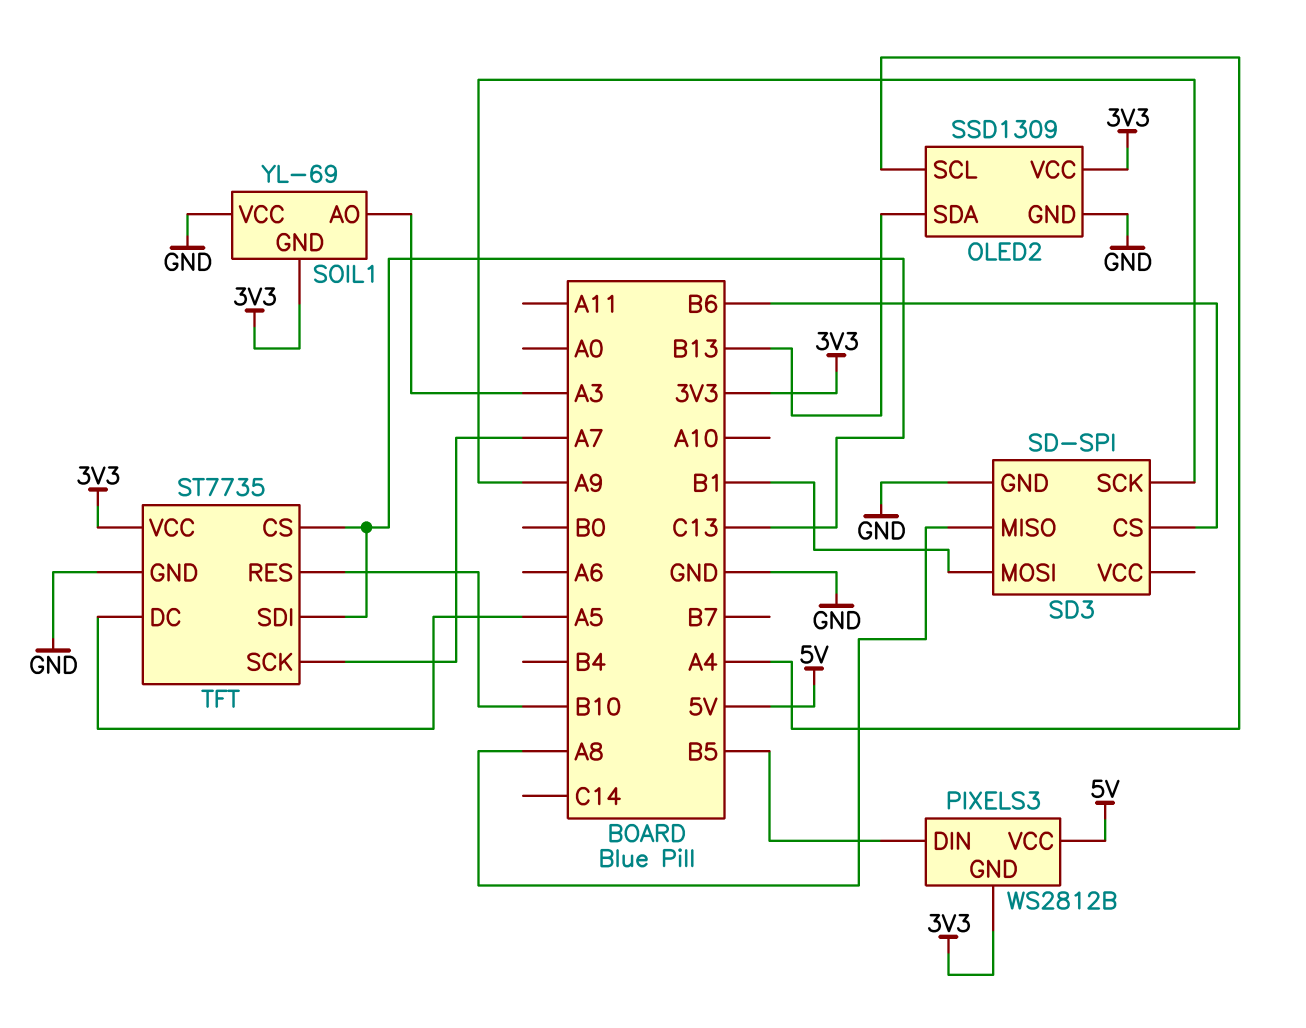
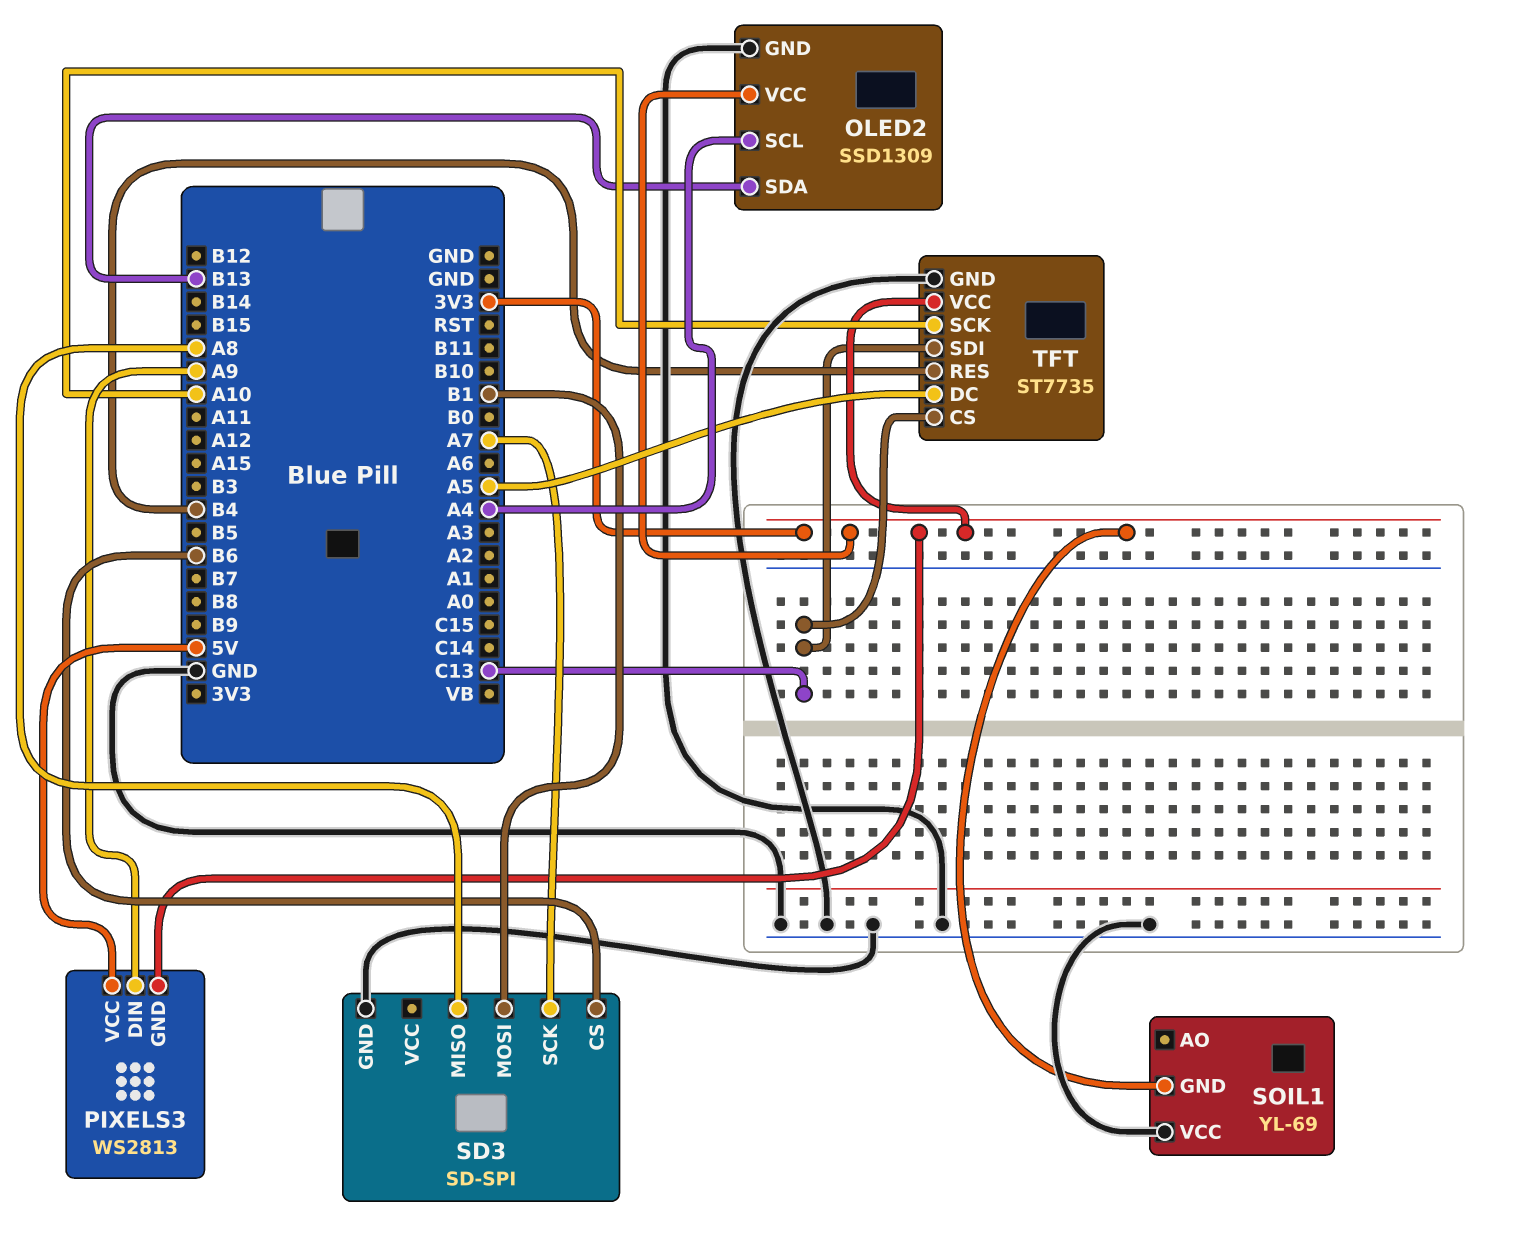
PIXELS3: WS2812B -> WS2813
PIXELS3 pin DIN: B5 -> A9
SD3 pin SCK: A9 -> A7
SOIL1 pin AO: A3 -> none
TFT pin RES: B10 -> B4
TFT pin SCK: A7 -> A10

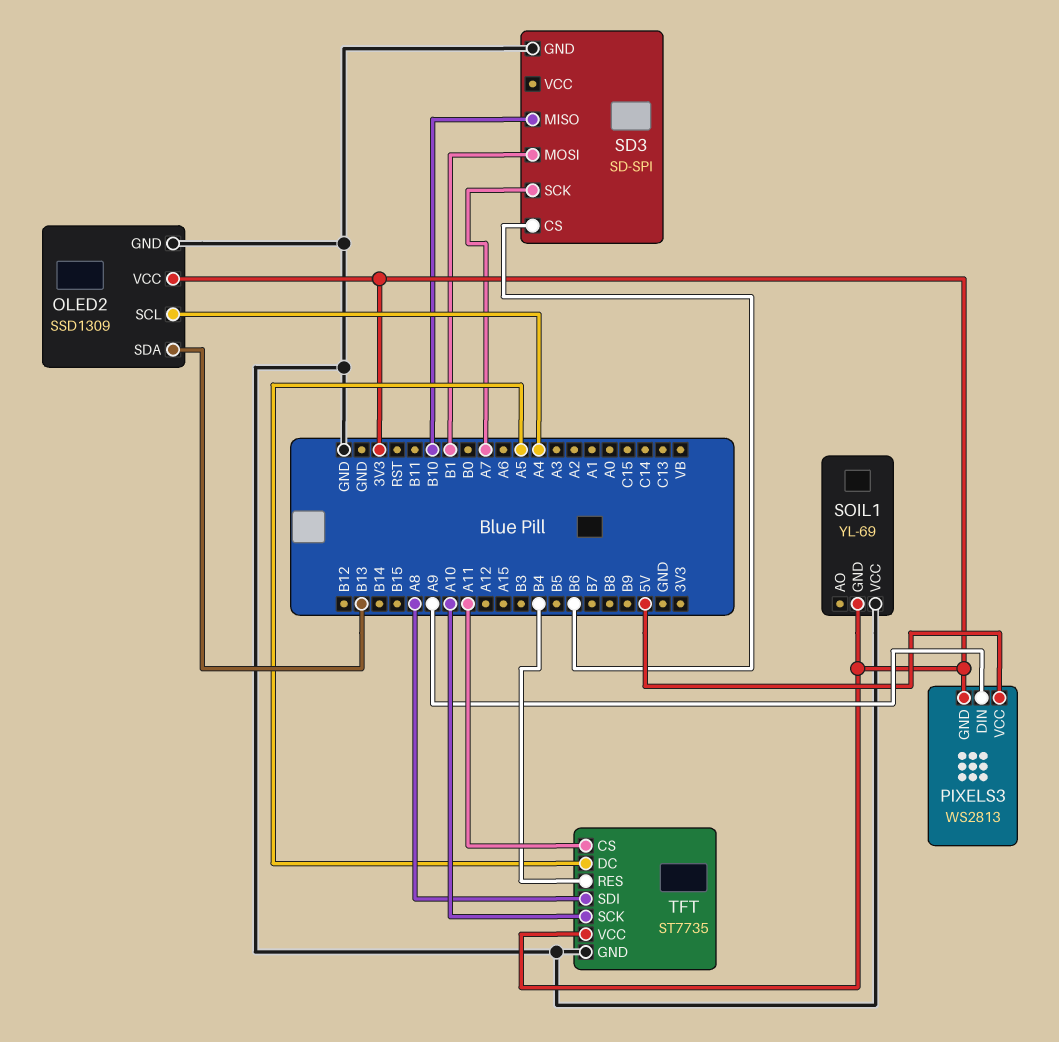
SD3 pin MISO: A8 -> B10
TFT pin CS: C13 -> A11
TFT pin SDI: C13 -> A8

